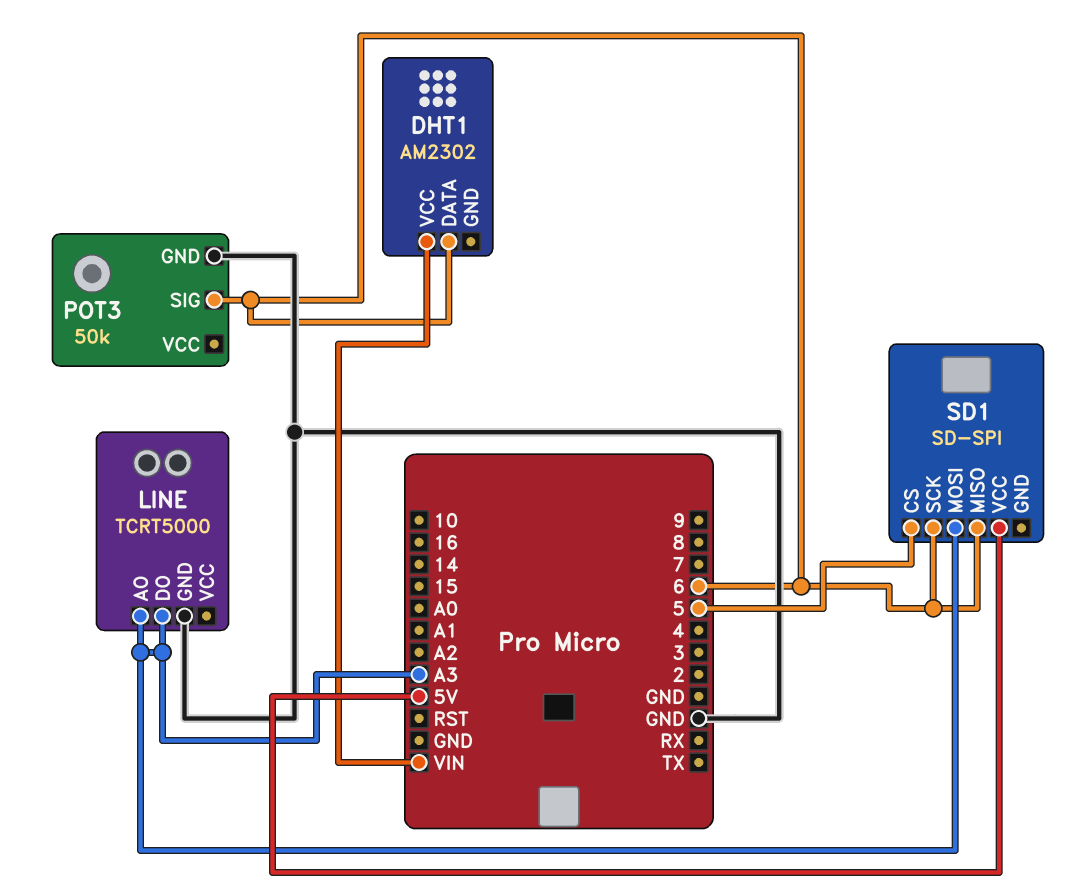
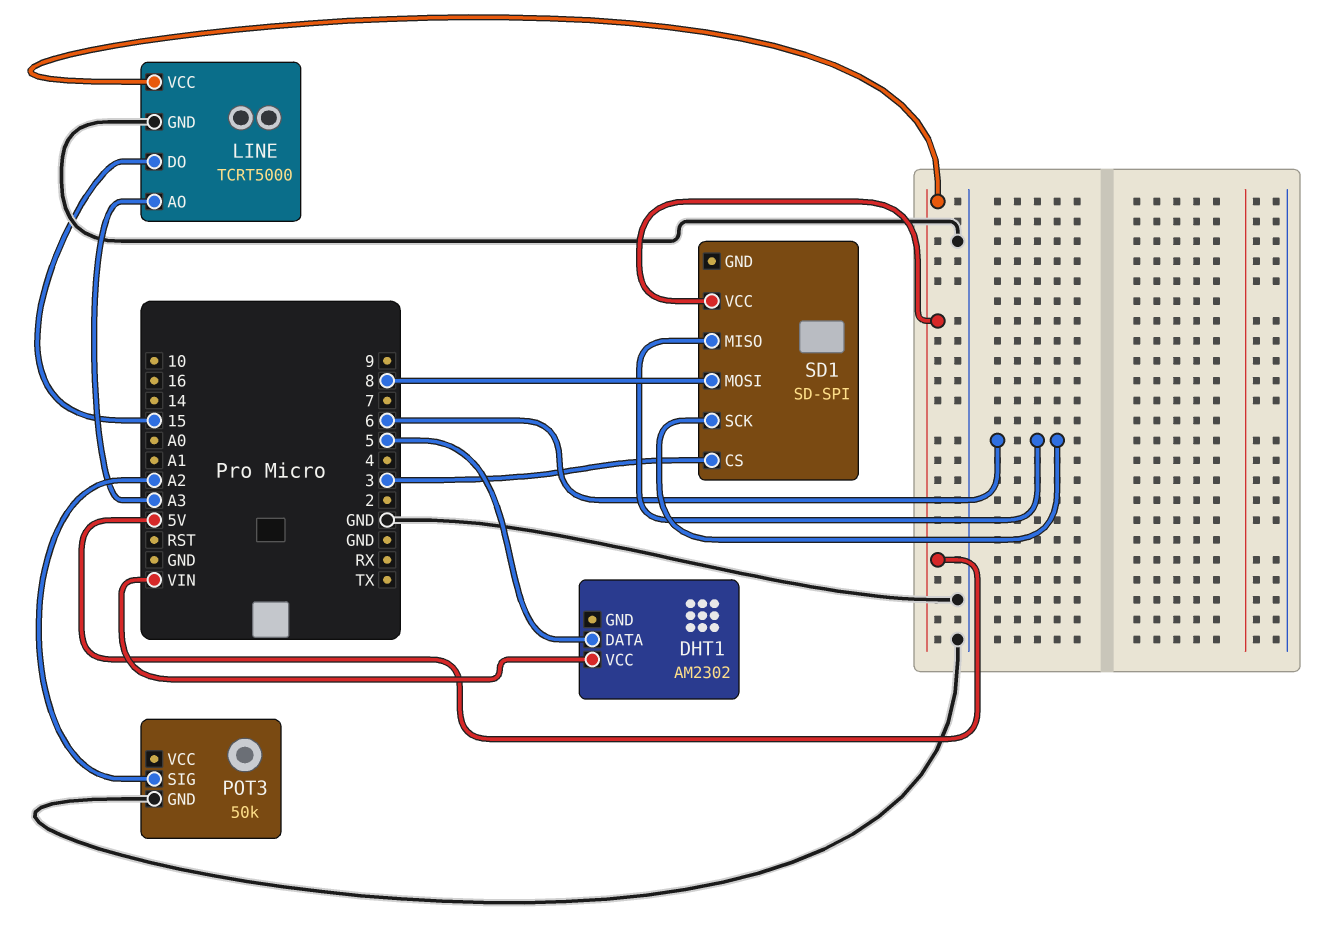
DHT1 pin DATA: 6 -> 5
LINE pin DO: A3 -> 15
LINE pin VCC: none -> 5V
POT3 pin SIG: 6 -> A2
SD1 pin CS: 5 -> 3
SD1 pin MOSI: A3 -> 8

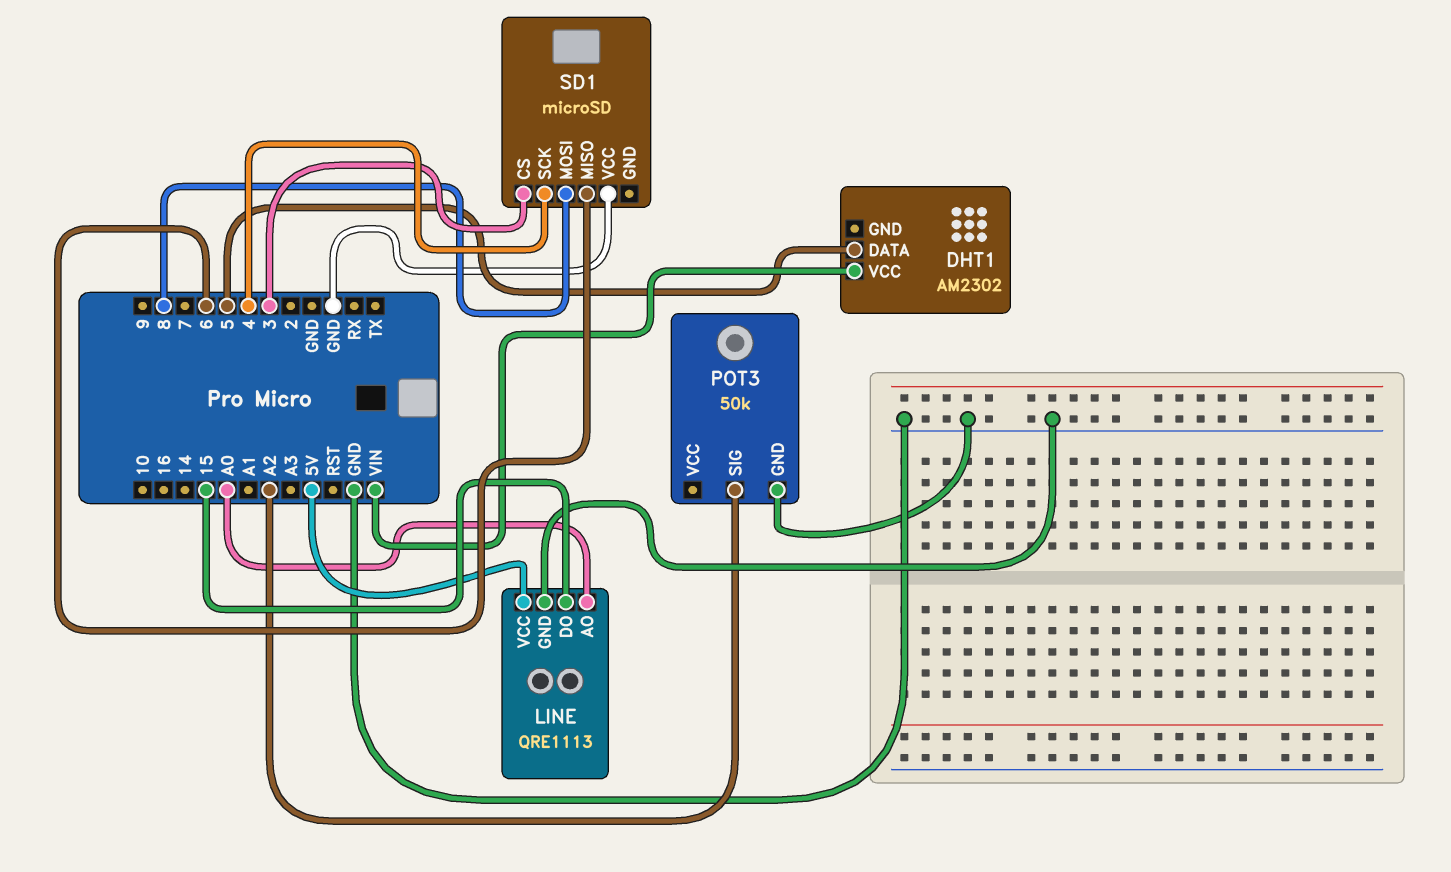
LINE: TCRT5000 -> QRE1113
LINE pin AO: A3 -> A0
SD1: SD-SPI -> microSD
SD1 pin SCK: 6 -> 4
SD1 pin VCC: 5V -> GND

